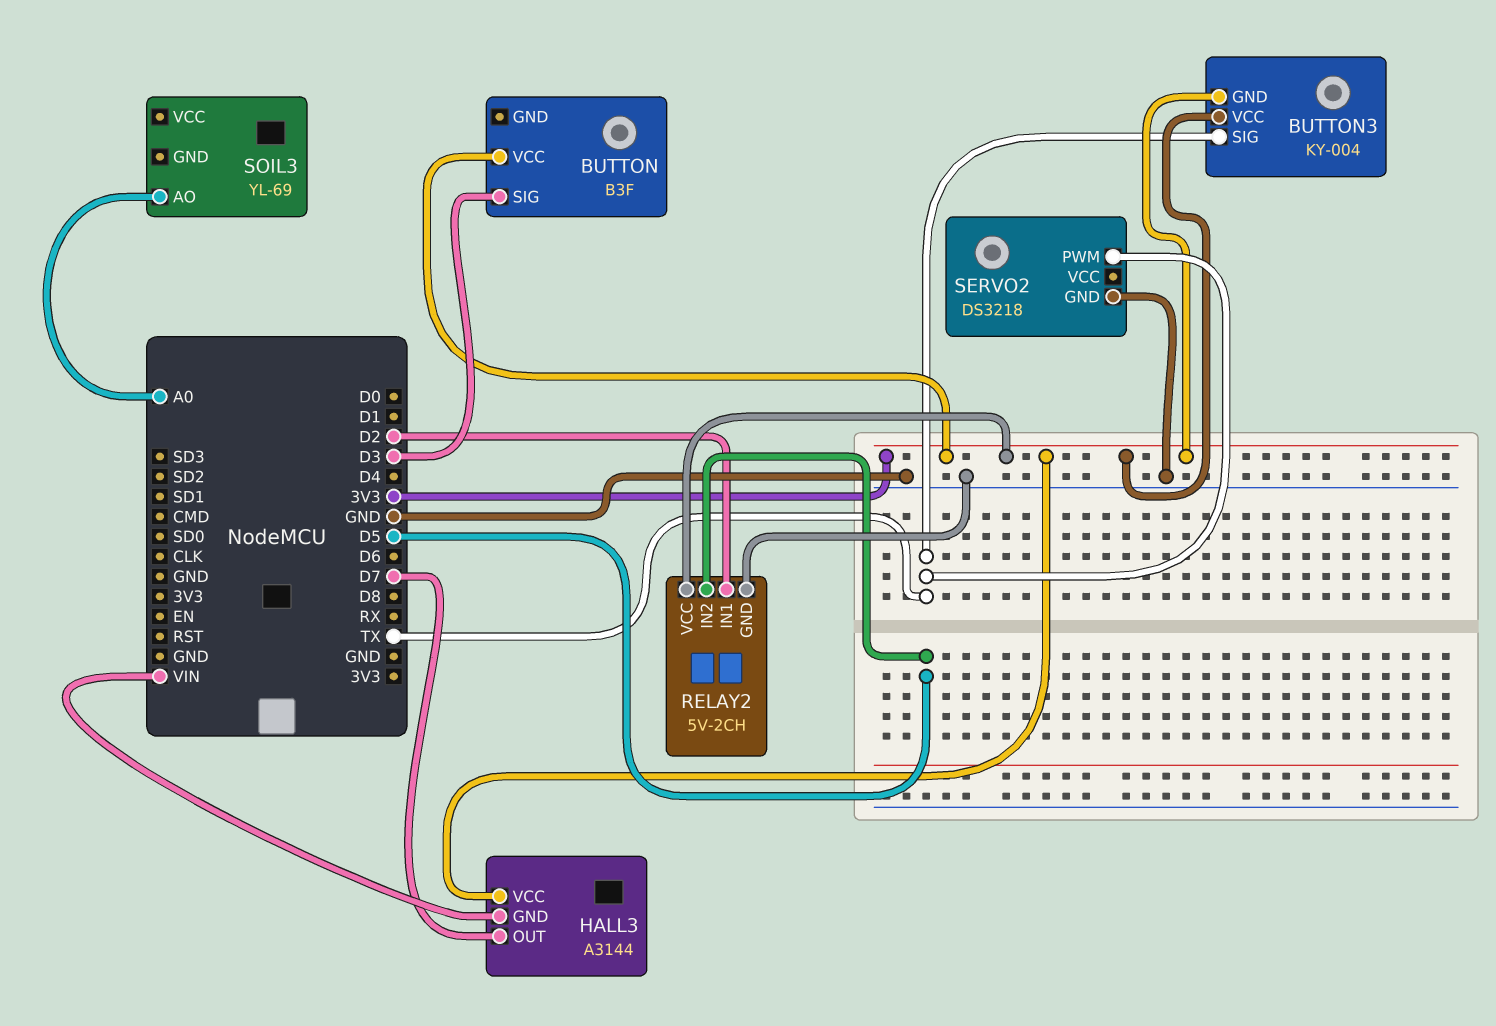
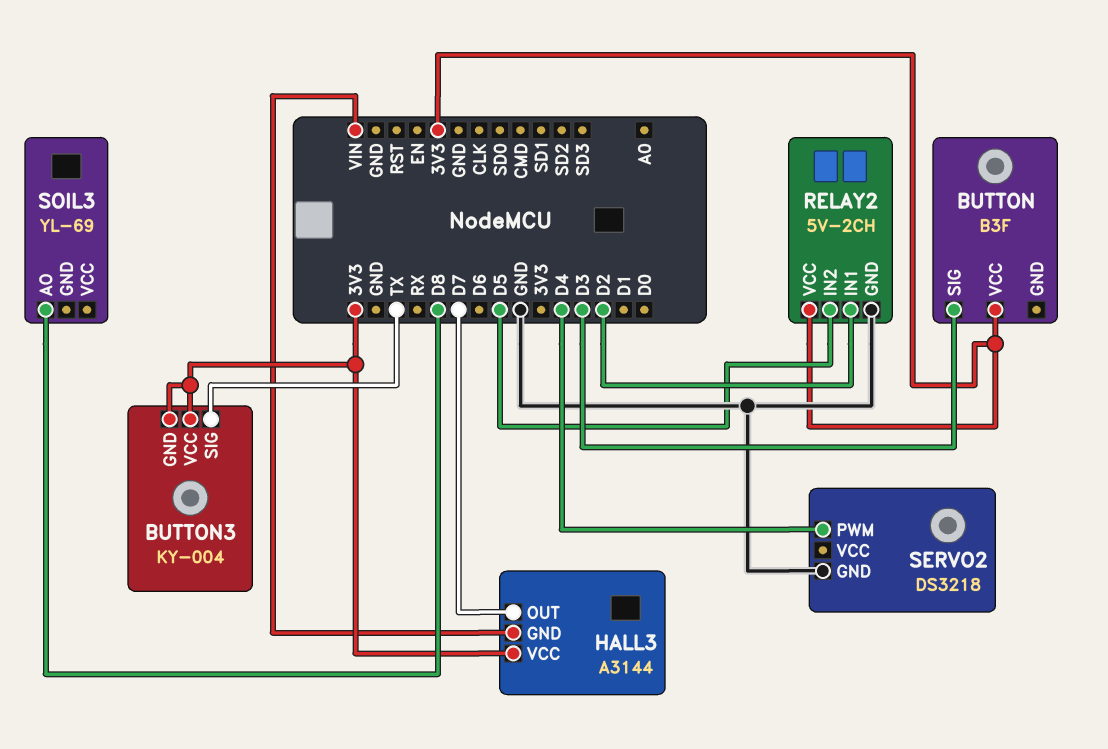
SERVO2 pin PWM: TX -> D4
SOIL3 pin AO: A0 -> D8

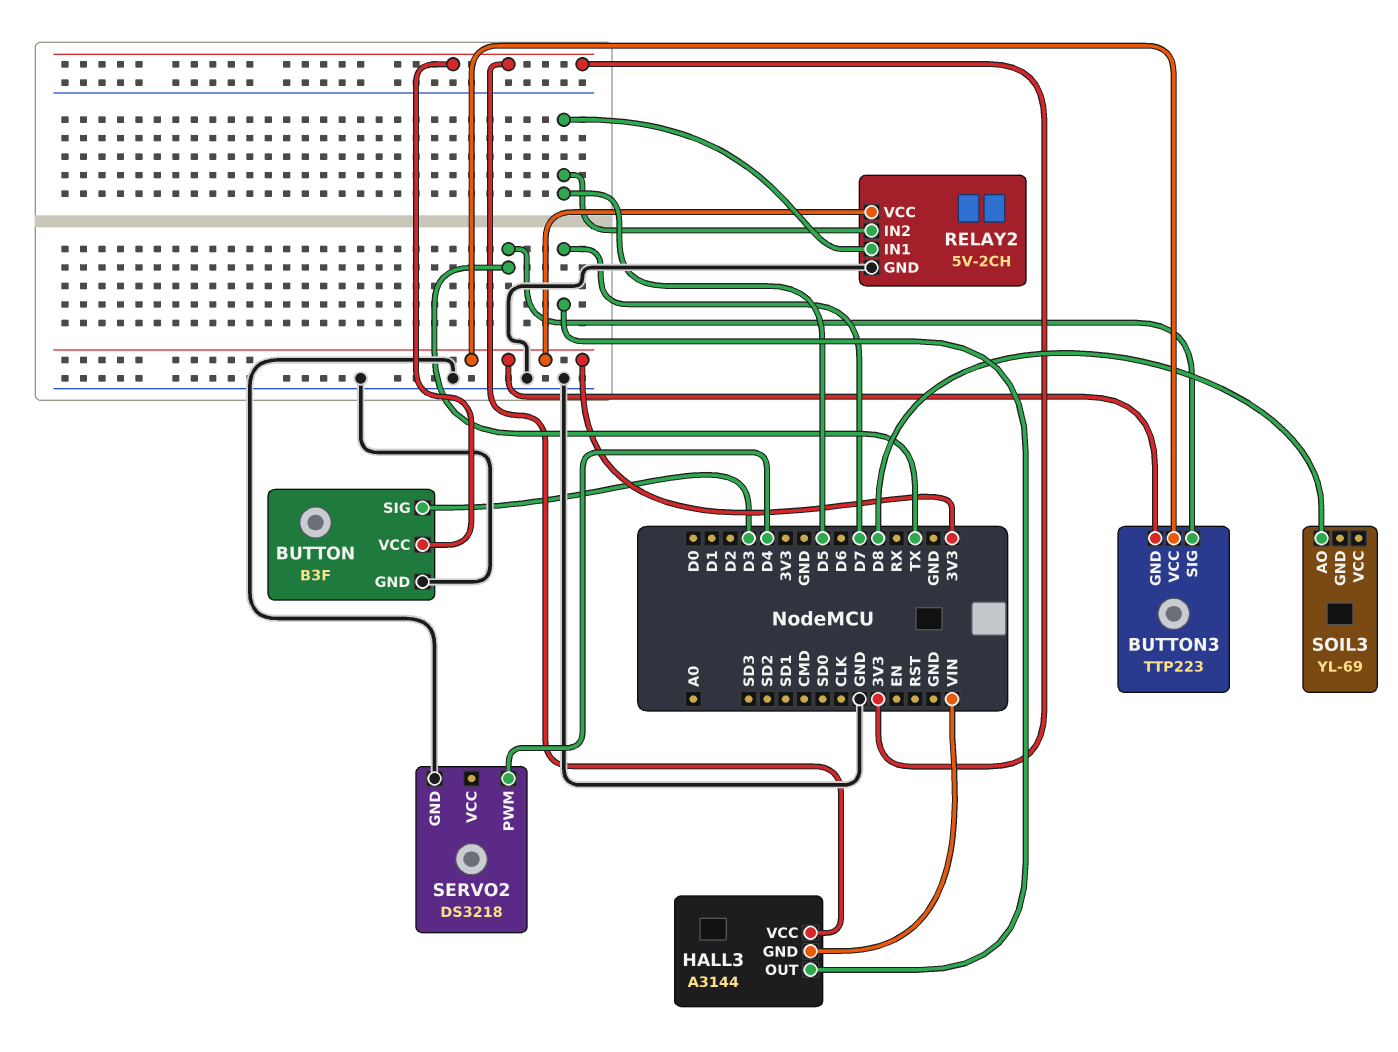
BUTTON pin GND: none -> GND
BUTTON3: KY-004 -> TTP223
RELAY2 pin IN1: D2 -> D5

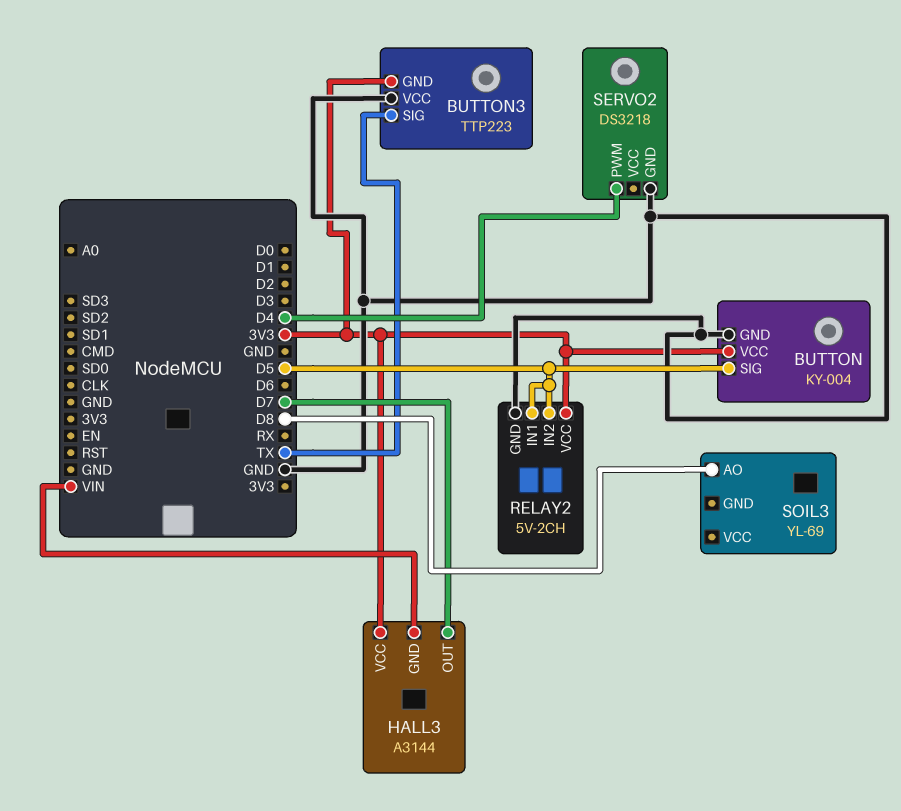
BUTTON: B3F -> KY-004
BUTTON pin SIG: D3 -> D5
BUTTON3 pin VCC: 3V3 -> GND

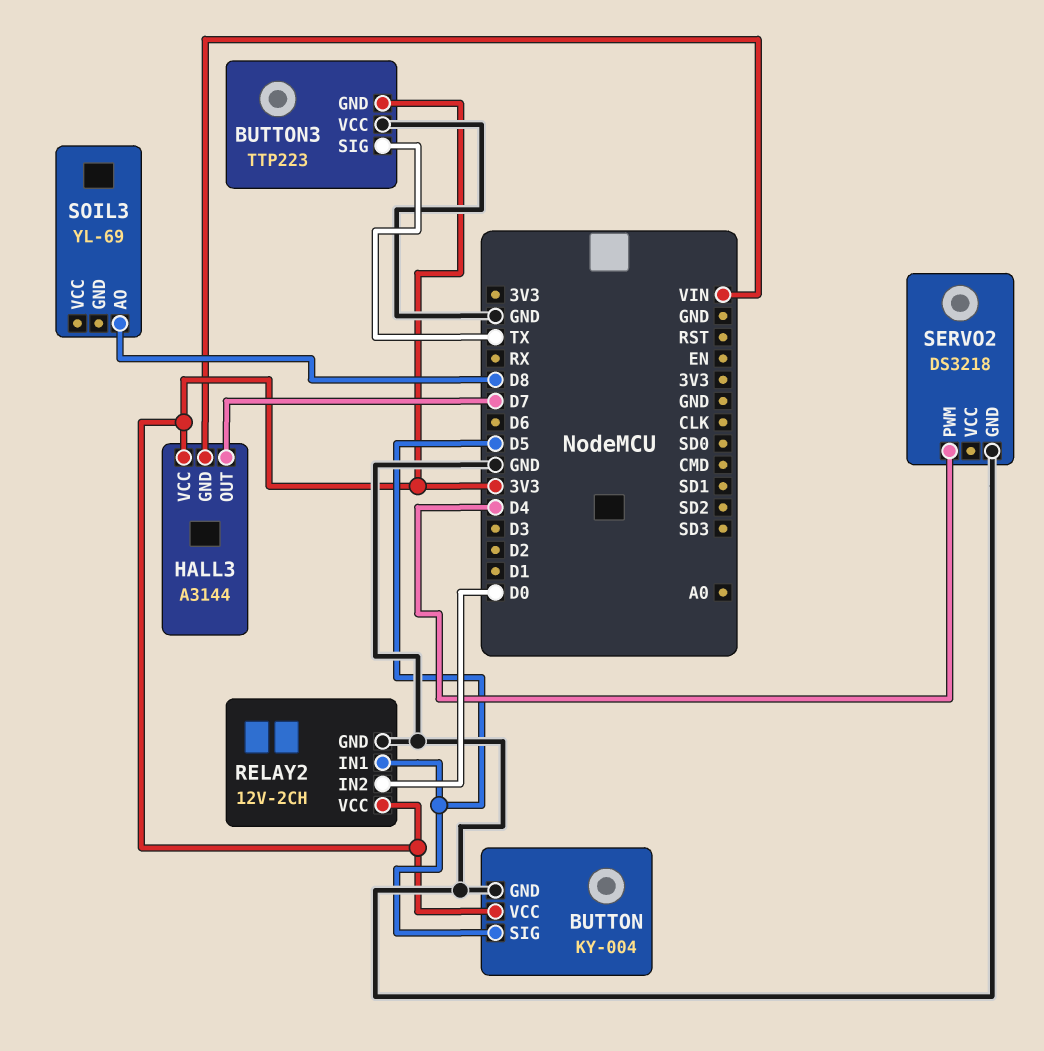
RELAY2: 5V-2CH -> 12V-2CH
RELAY2 pin IN2: D5 -> D0

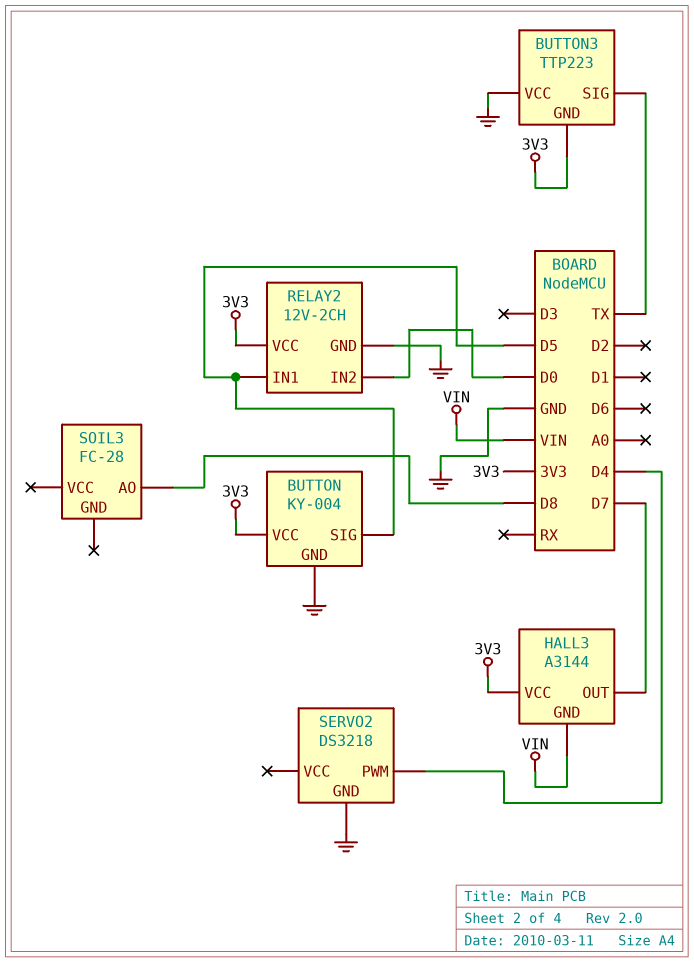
SOIL3: YL-69 -> FC-28

